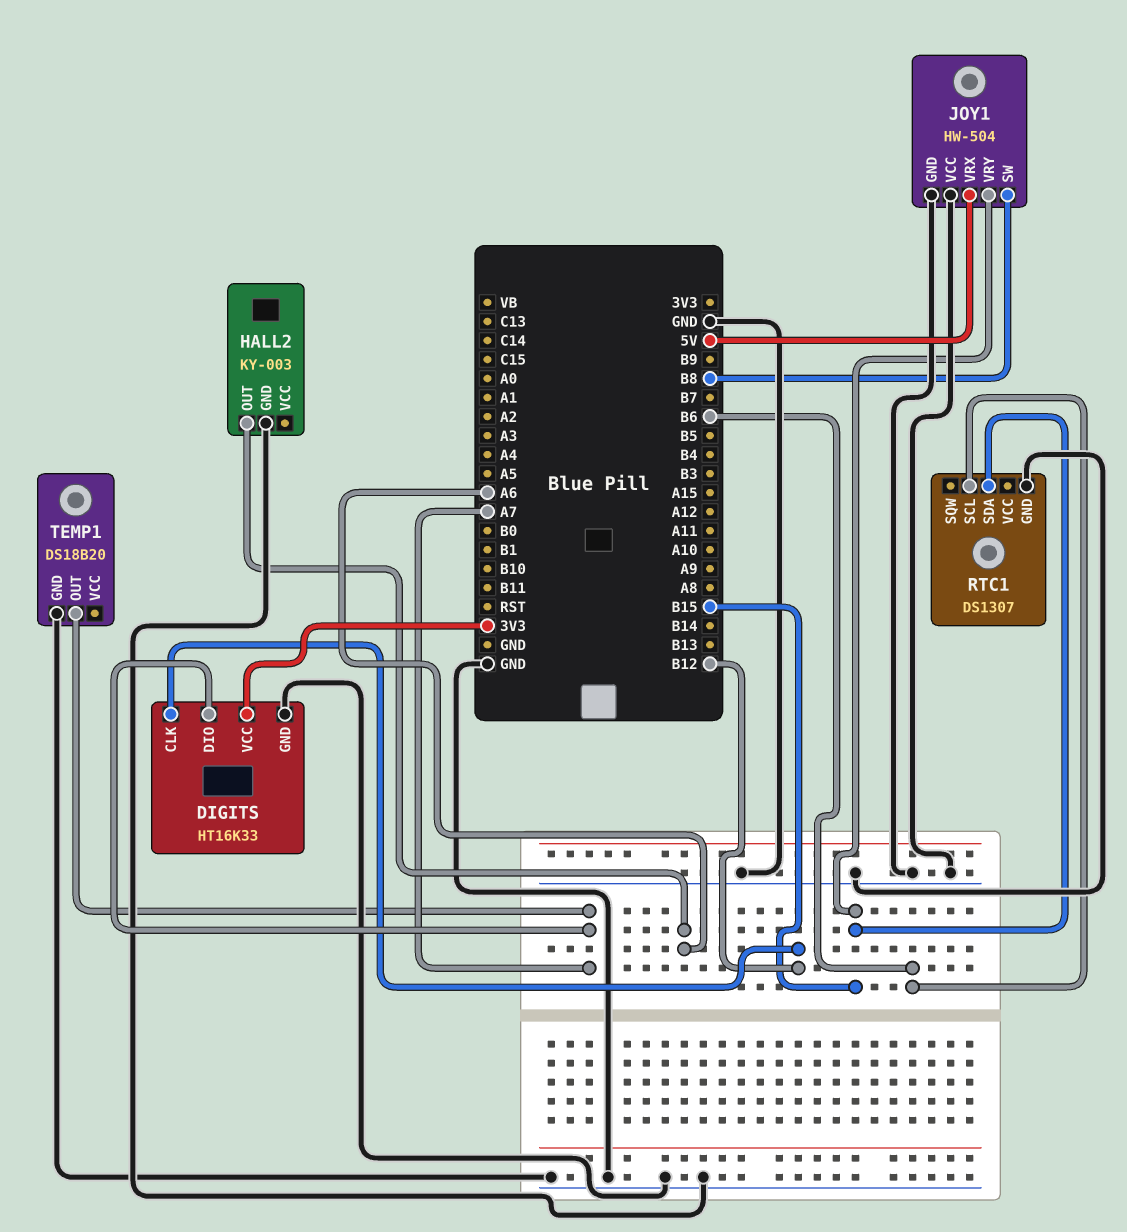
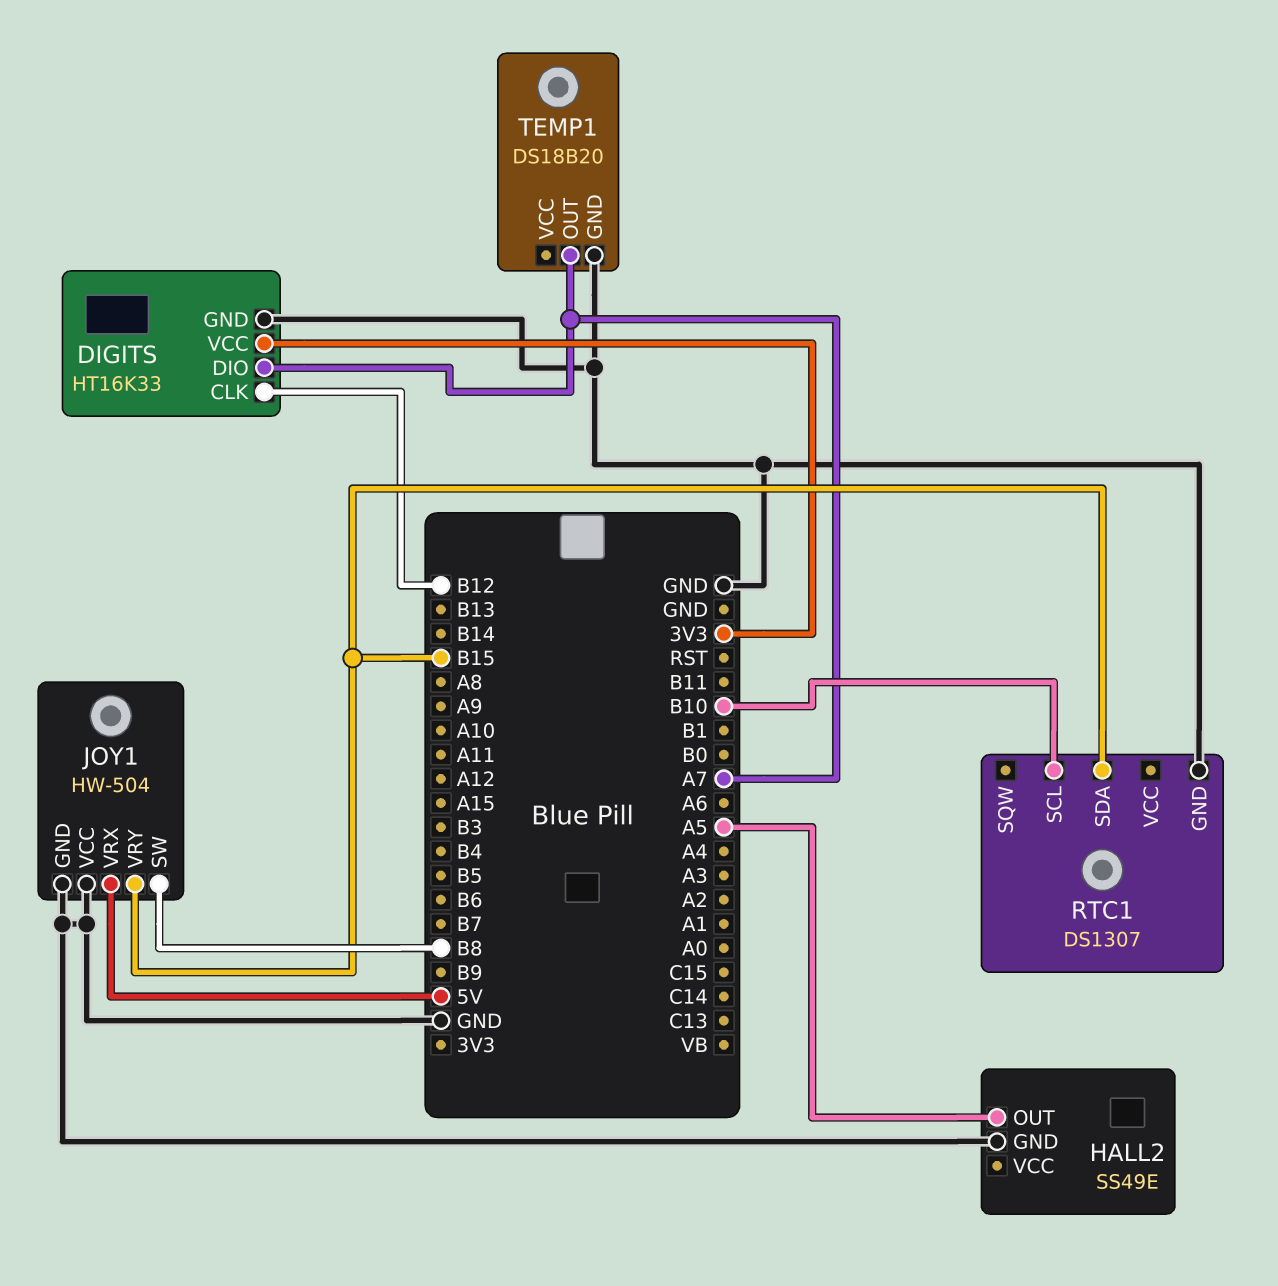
HALL2: KY-003 -> SS49E
HALL2 pin OUT: A6 -> A5
RTC1 pin SCL: B6 -> B10

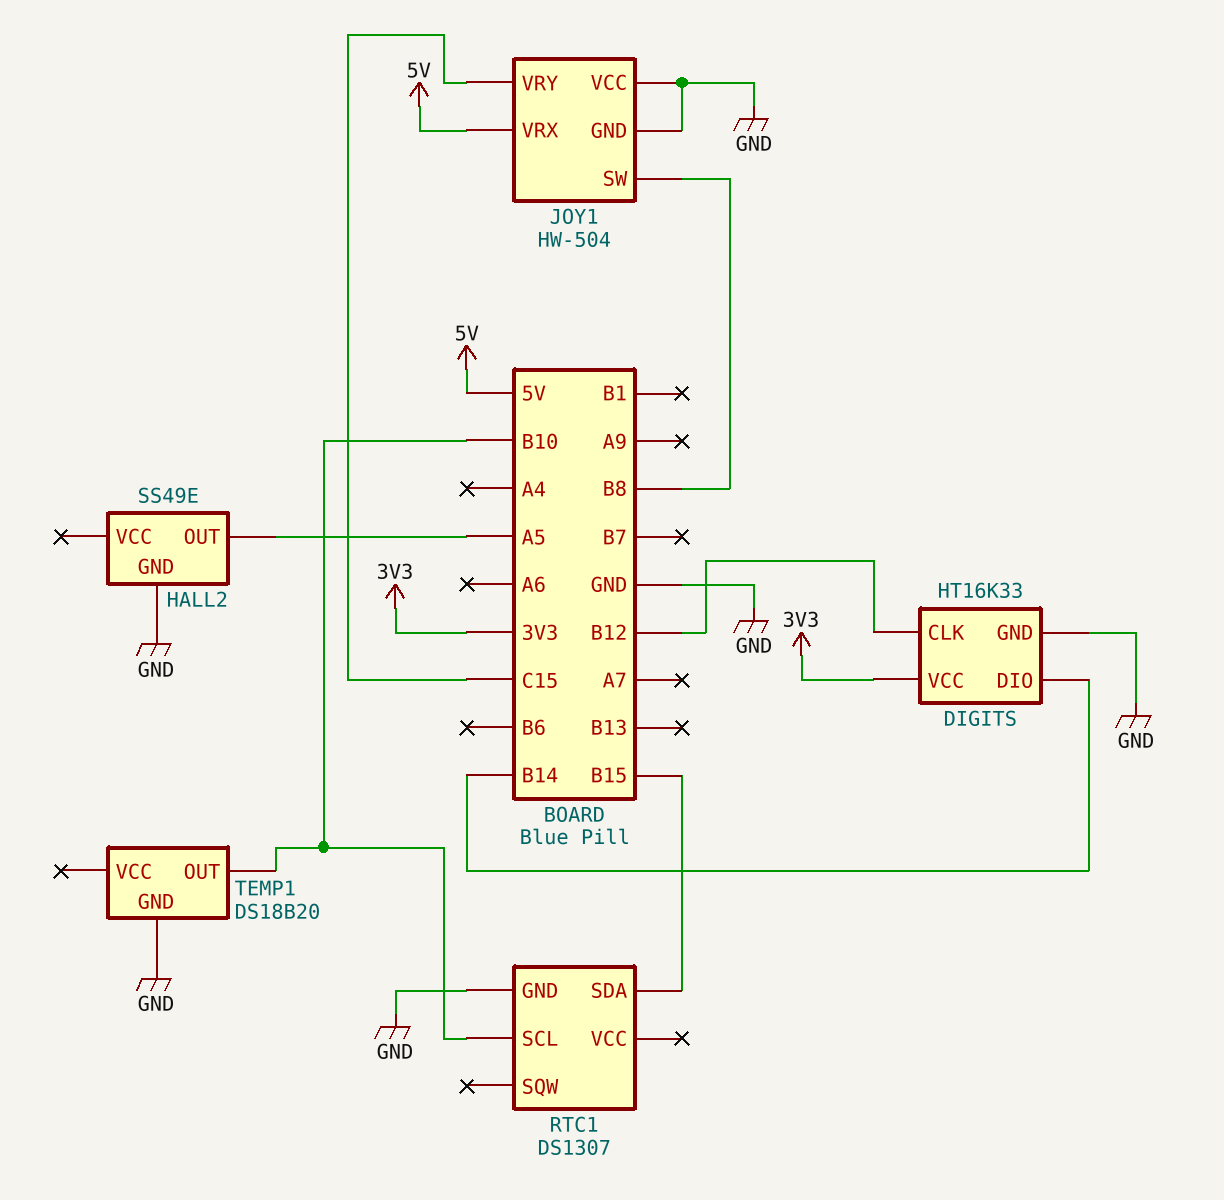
DIGITS pin DIO: A7 -> B14
JOY1 pin VRY: B15 -> C15
TEMP1 pin OUT: A7 -> B10

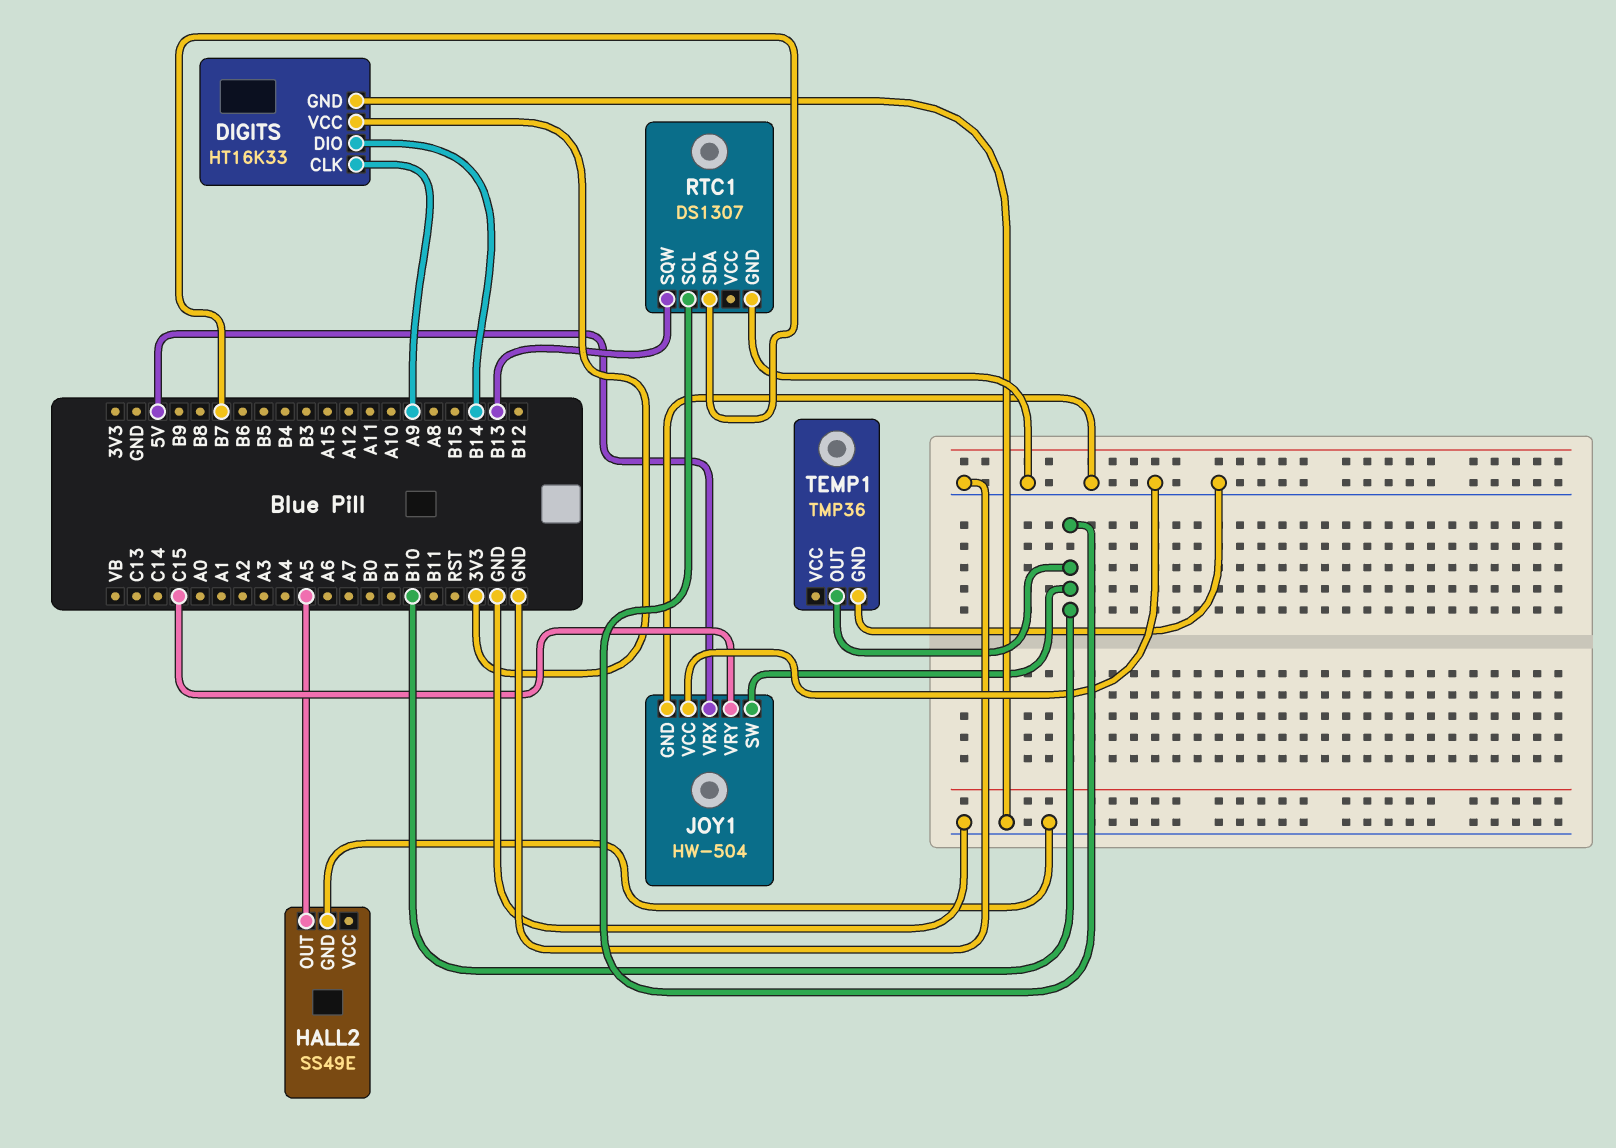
DIGITS pin CLK: B12 -> A9
JOY1 pin SW: B8 -> B10
RTC1 pin SDA: B15 -> B7
RTC1 pin SQW: none -> B13
TEMP1: DS18B20 -> TMP36

